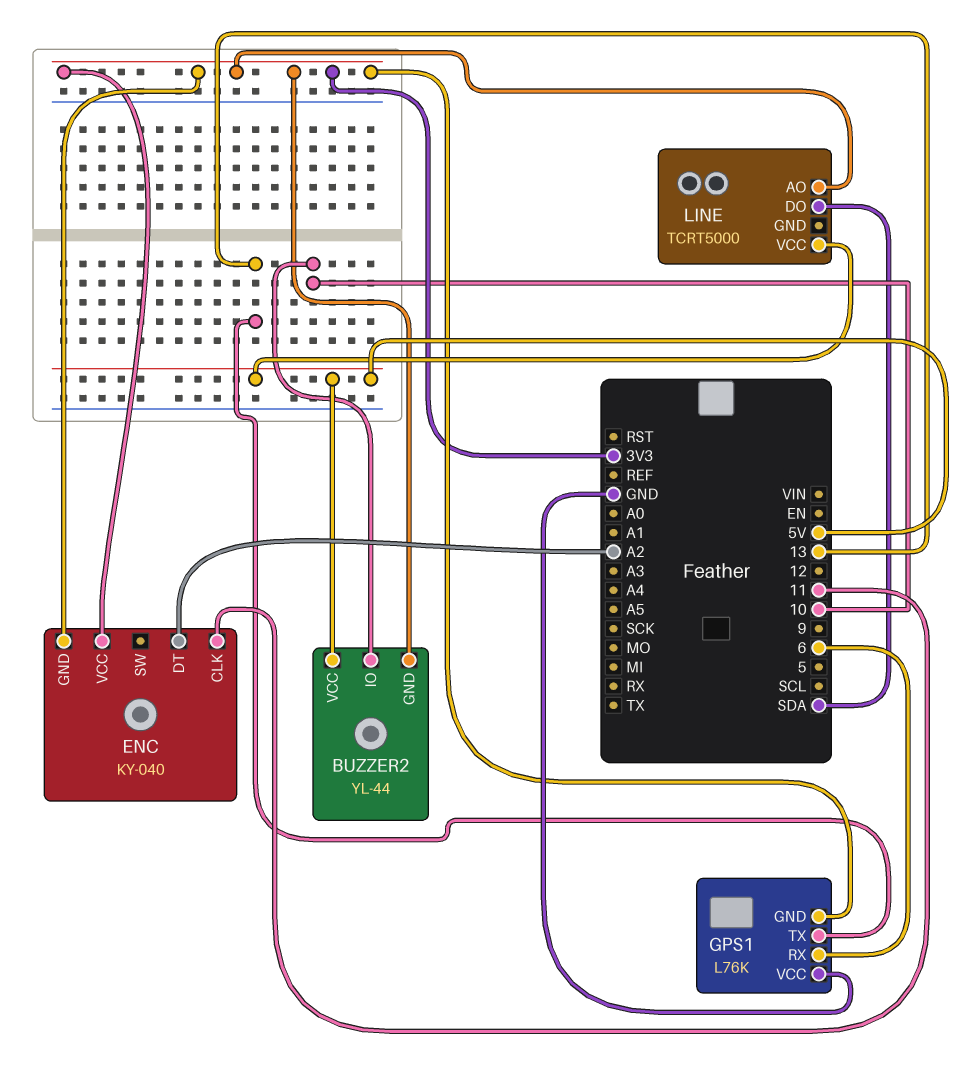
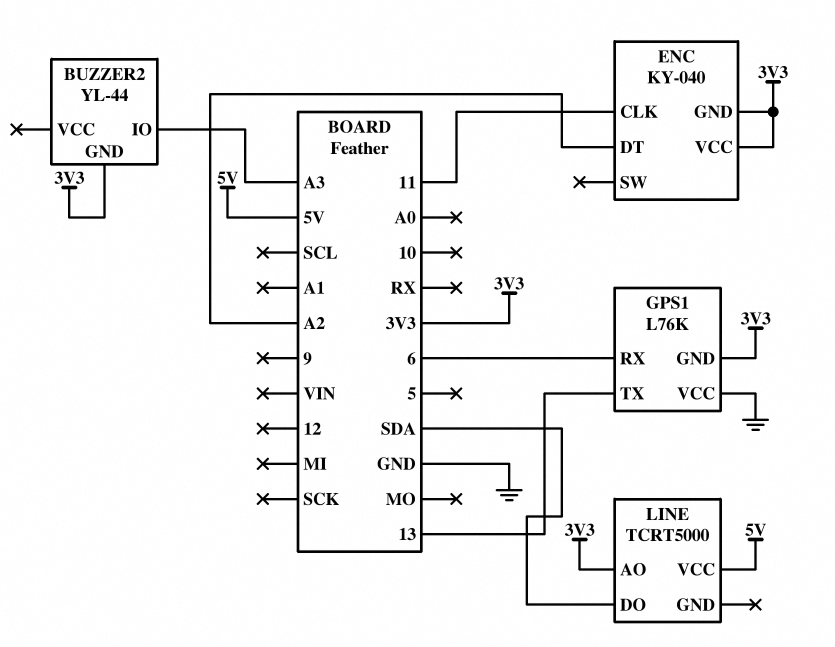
BUZZER2 pin IO: 10 -> A3
BUZZER2 pin VCC: 5V -> none

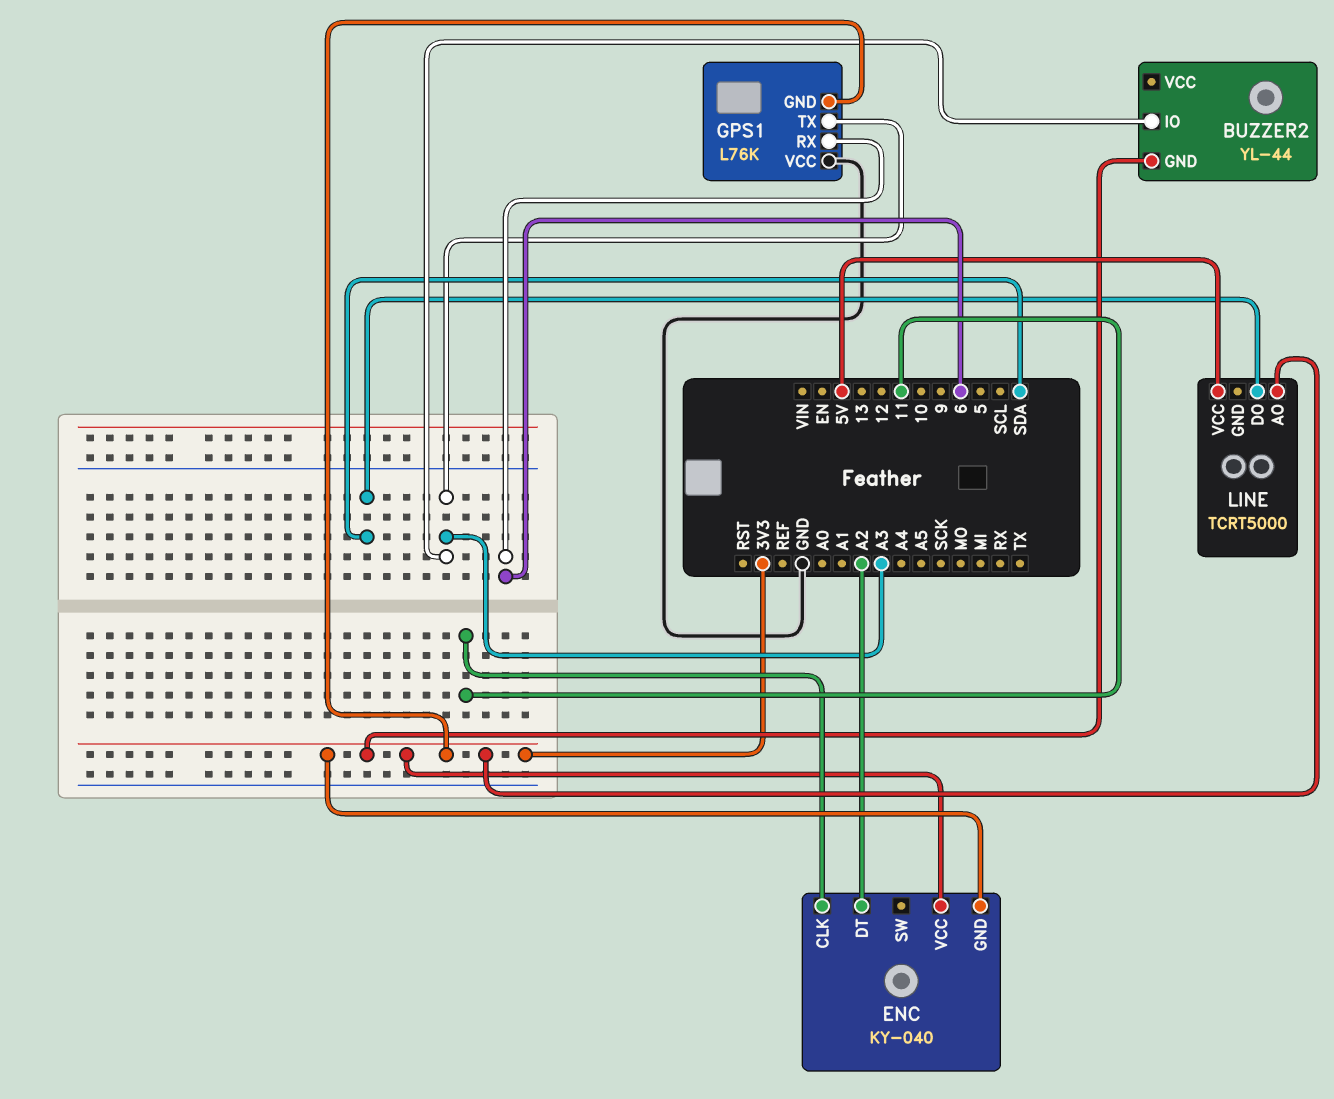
GPS1 pin TX: 13 -> A3

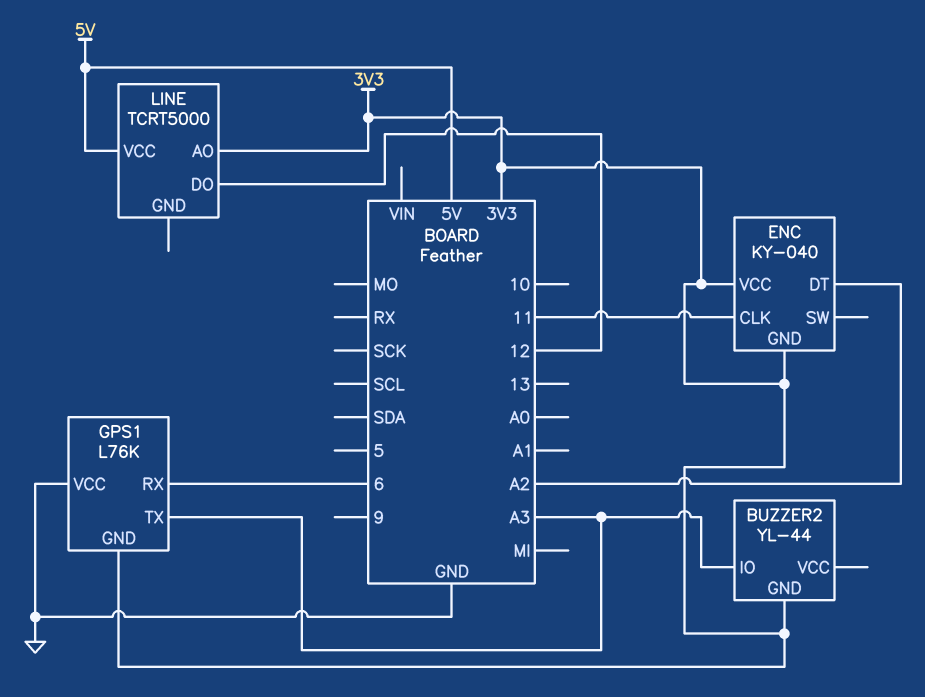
LINE pin DO: SDA -> 12

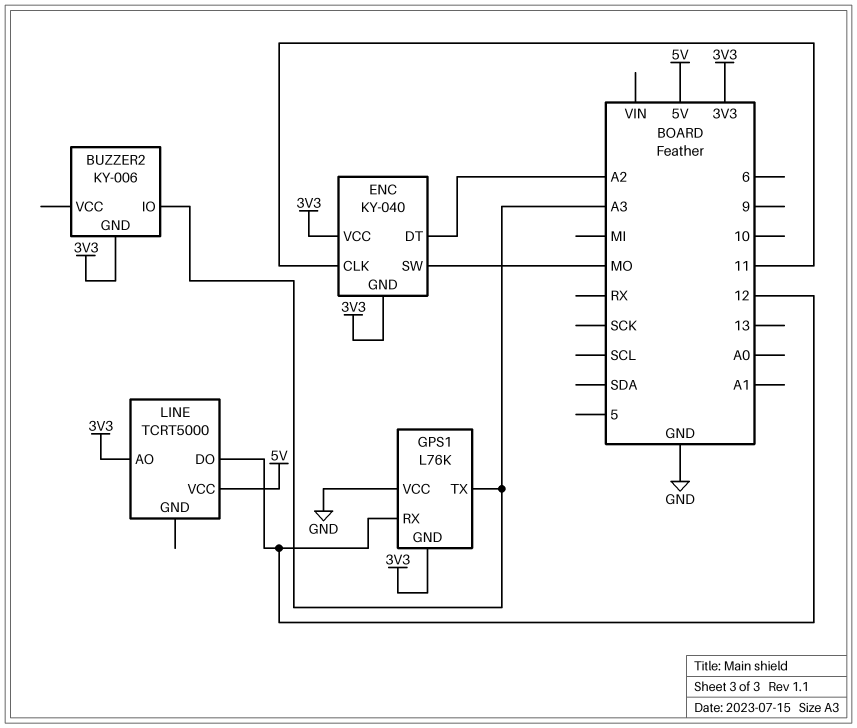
BUZZER2: YL-44 -> KY-006
ENC pin SW: none -> MO
GPS1 pin RX: 6 -> 12

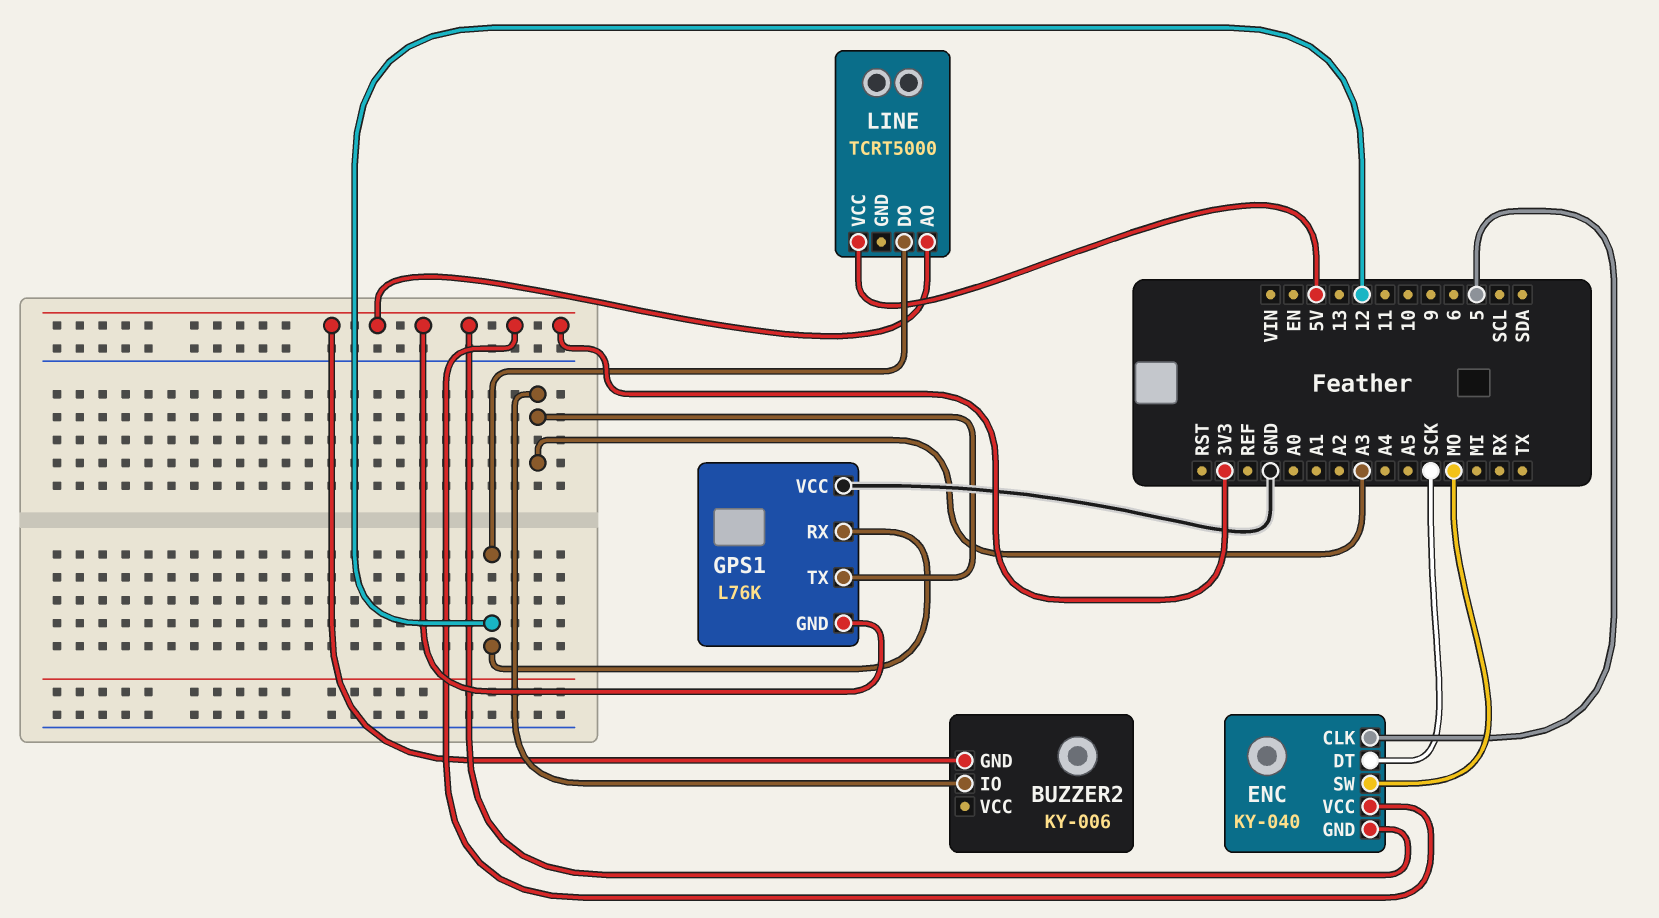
ENC pin CLK: 11 -> 5
ENC pin DT: A2 -> SCK

